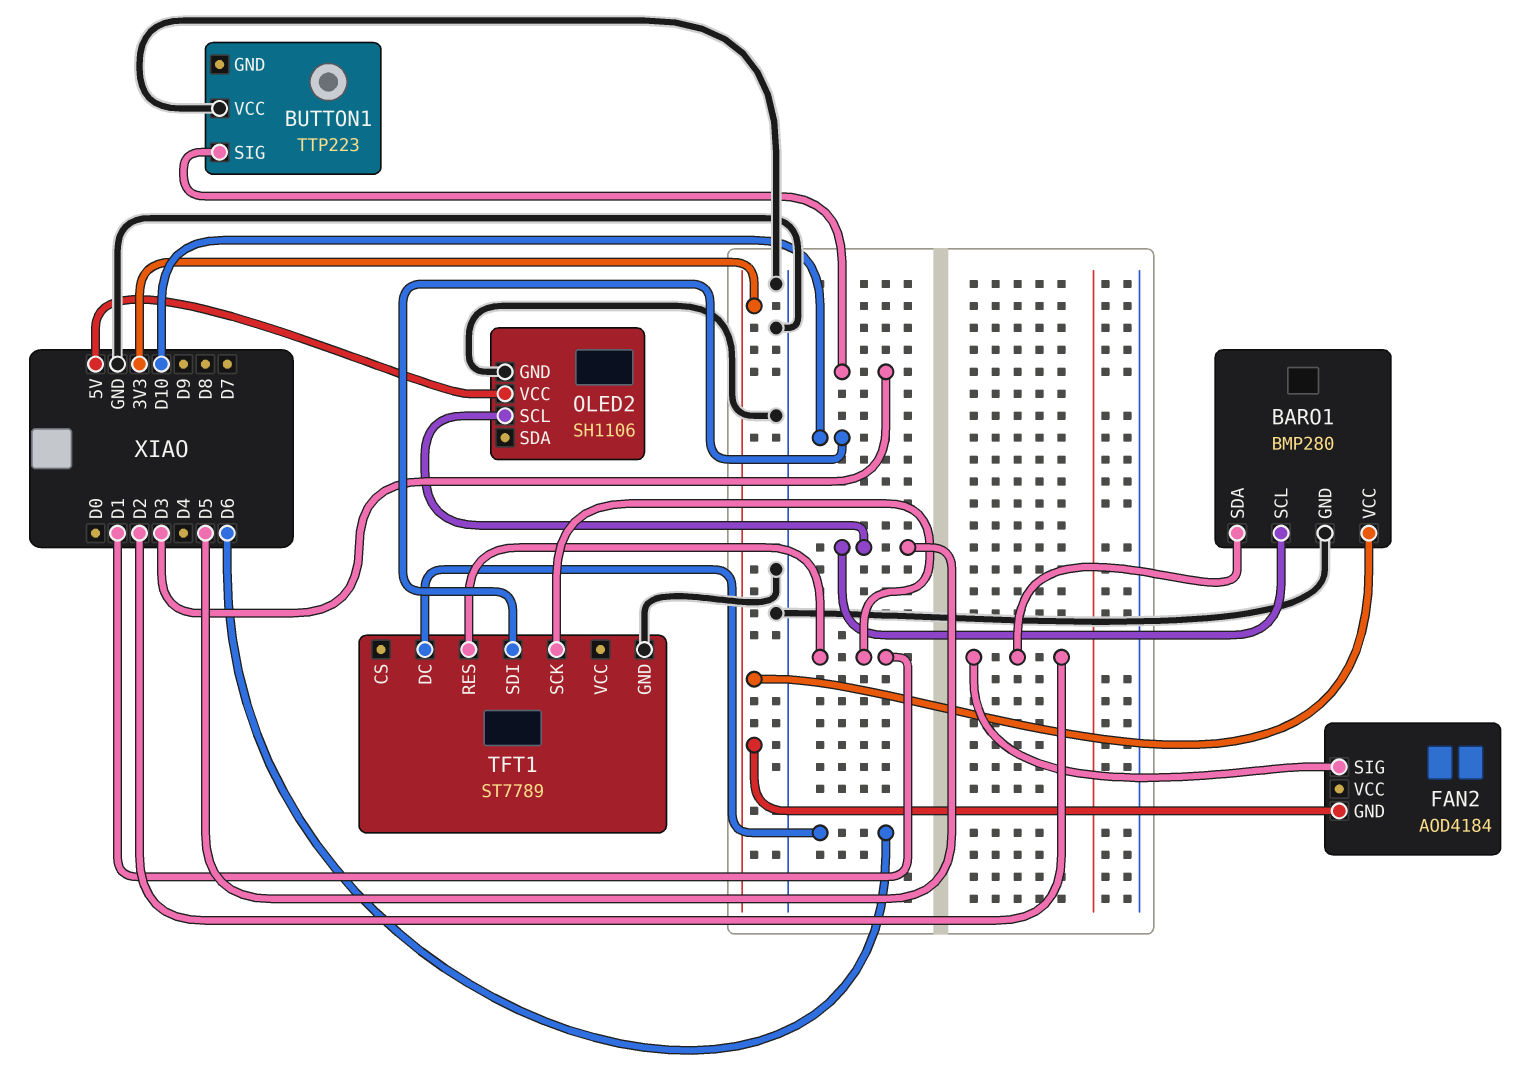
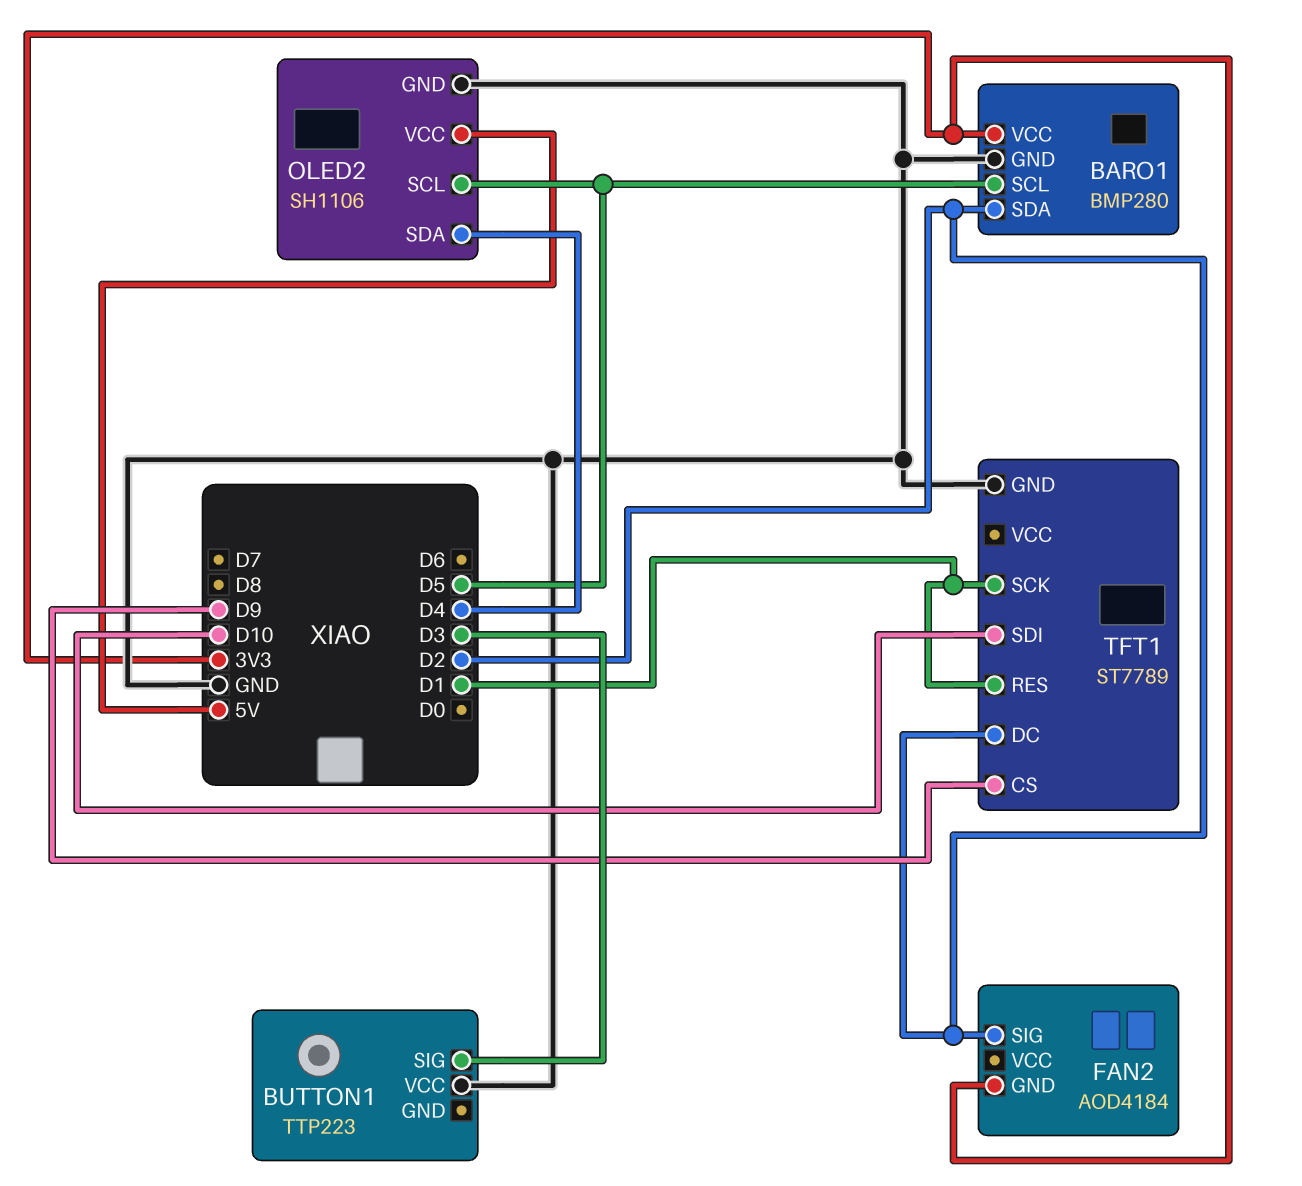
OLED2 pin SDA: none -> D4
TFT1 pin CS: none -> D9
TFT1 pin DC: D6 -> D2

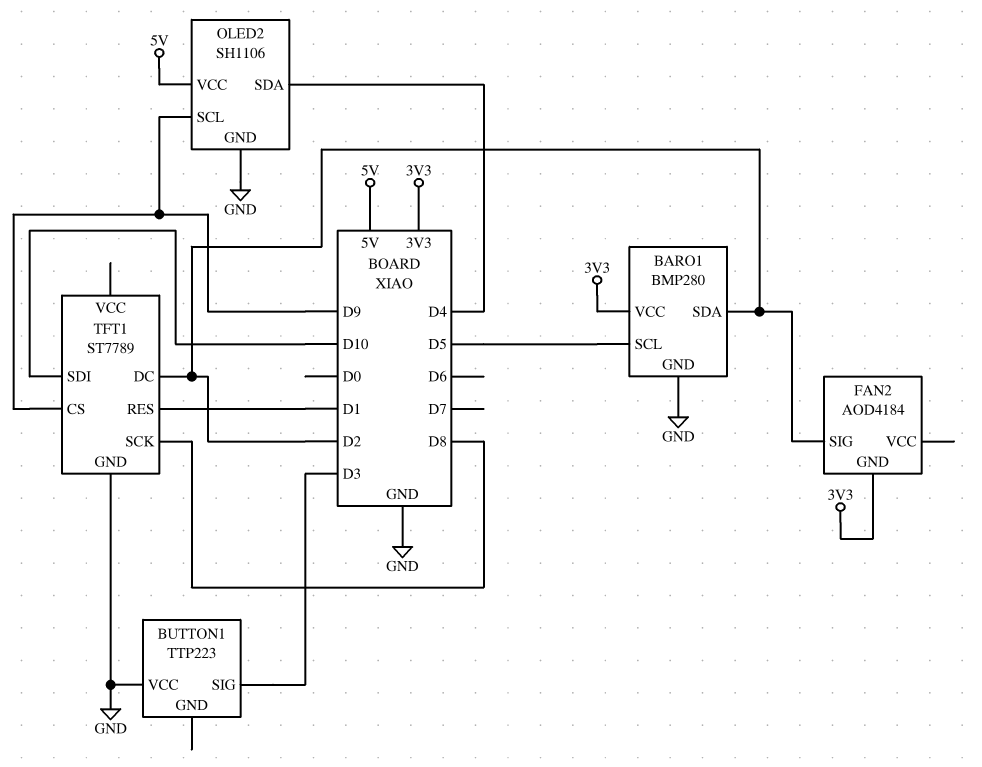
OLED2 pin SCL: D5 -> D9
TFT1 pin SCK: D1 -> D8

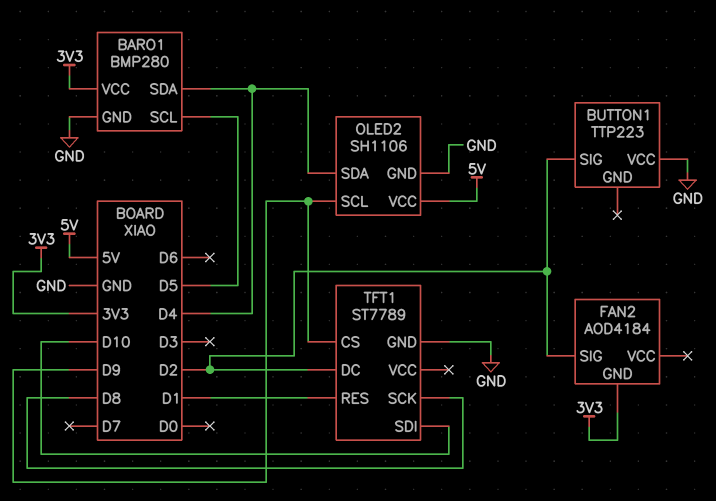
BARO1 pin SDA: D2 -> D4
BUTTON1 pin SIG: D3 -> D2

